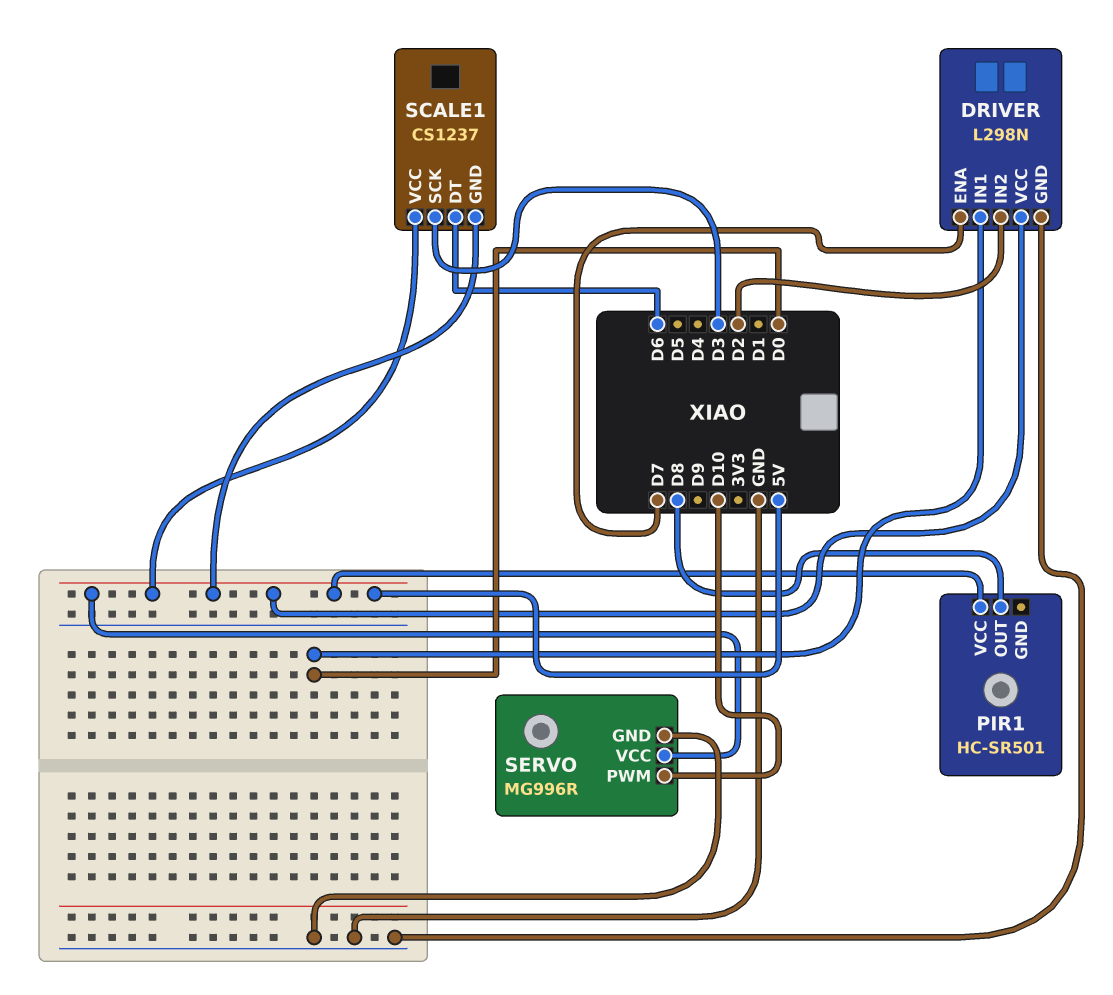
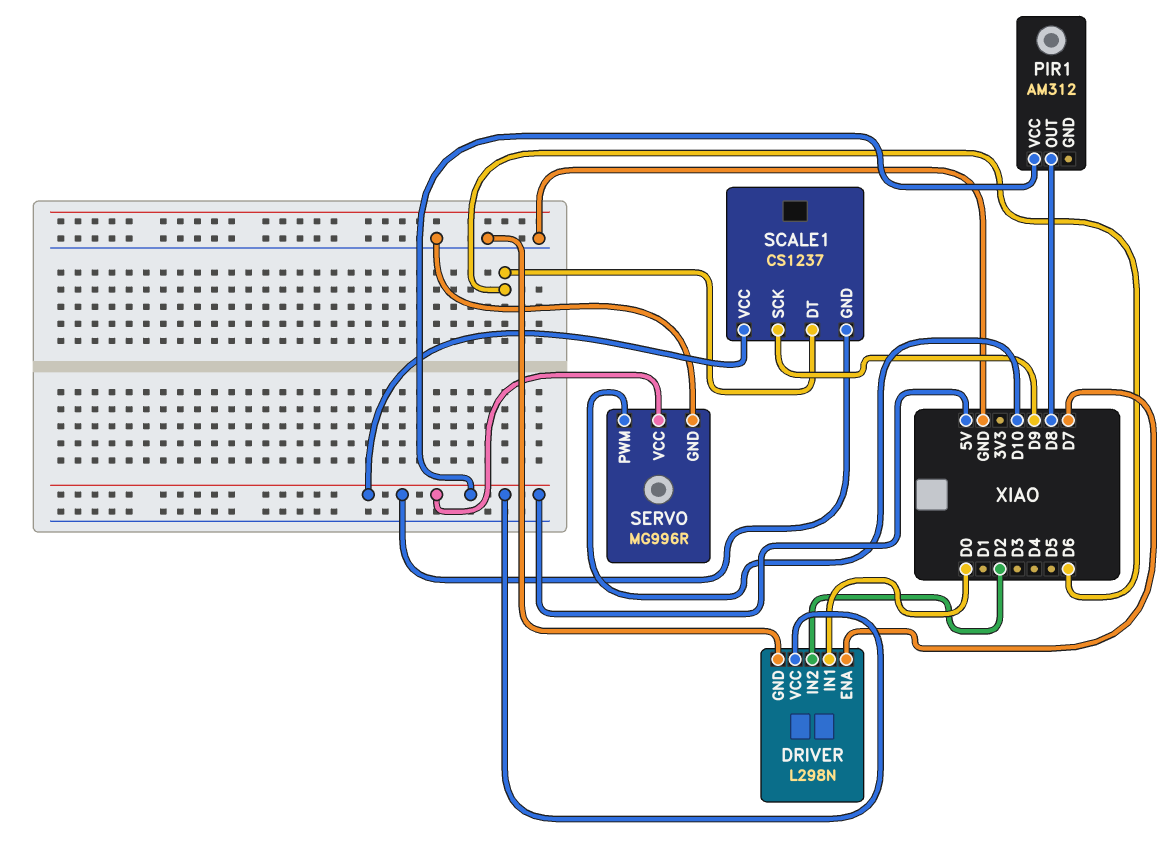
PIR1: HC-SR501 -> AM312
SCALE1 pin SCK: D3 -> D9

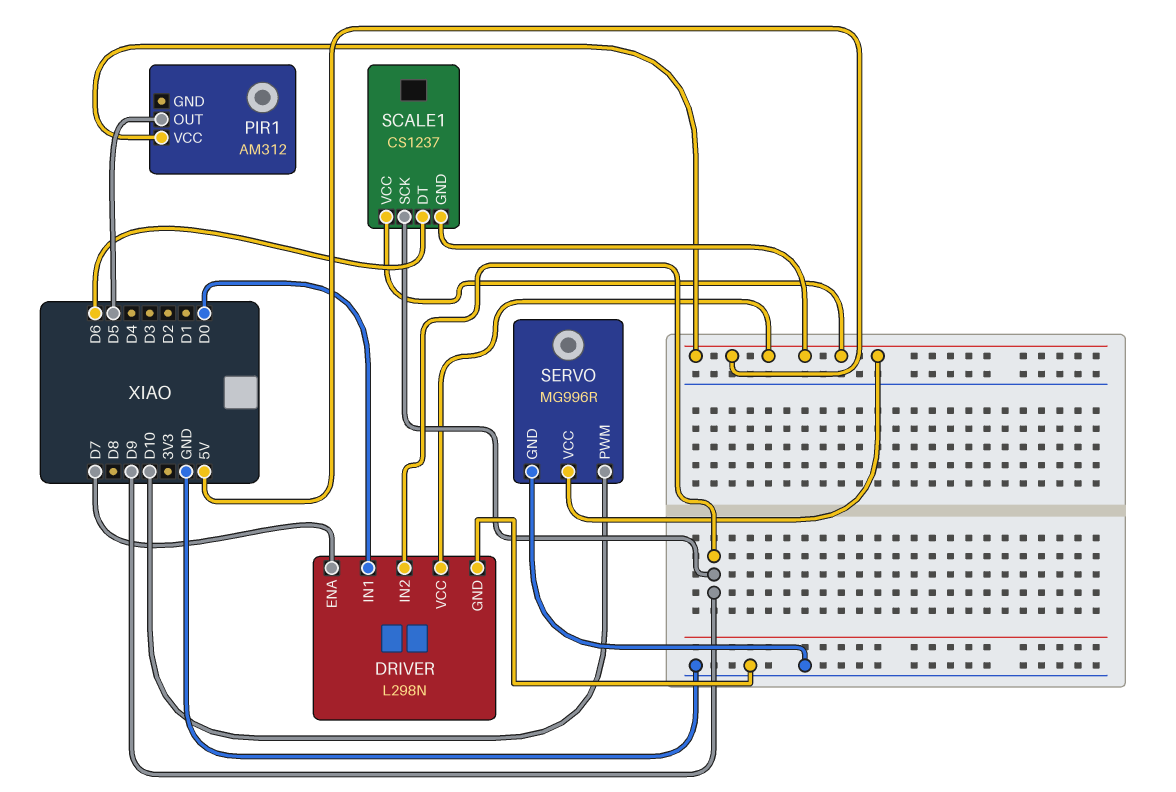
DRIVER pin IN2: D2 -> D9
PIR1 pin OUT: D8 -> D5

